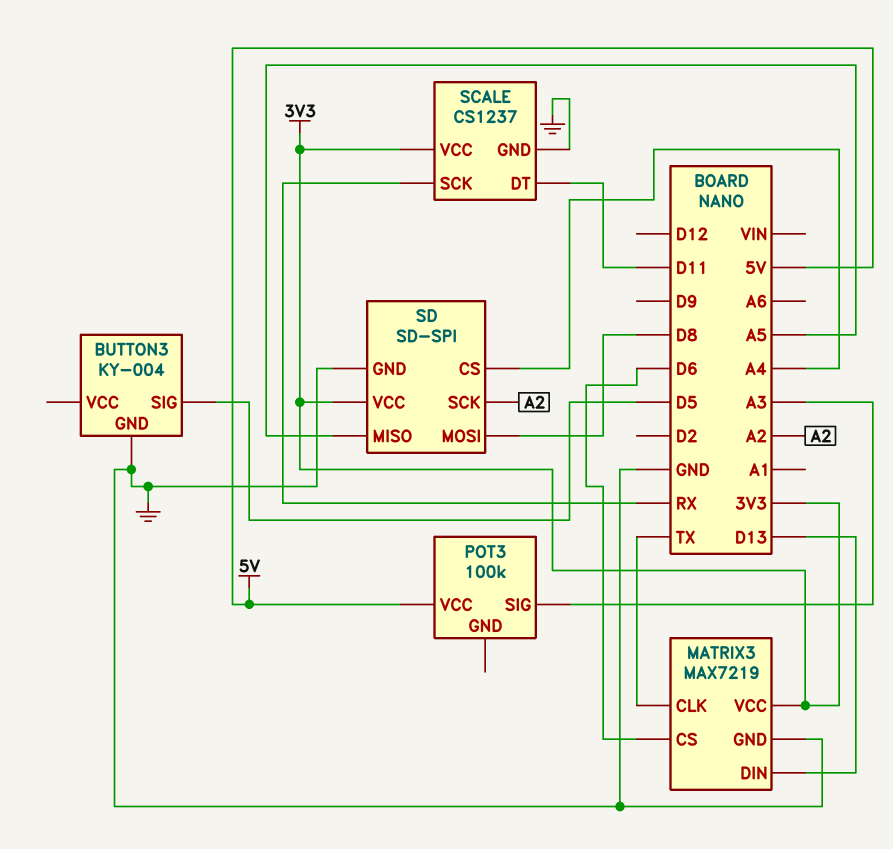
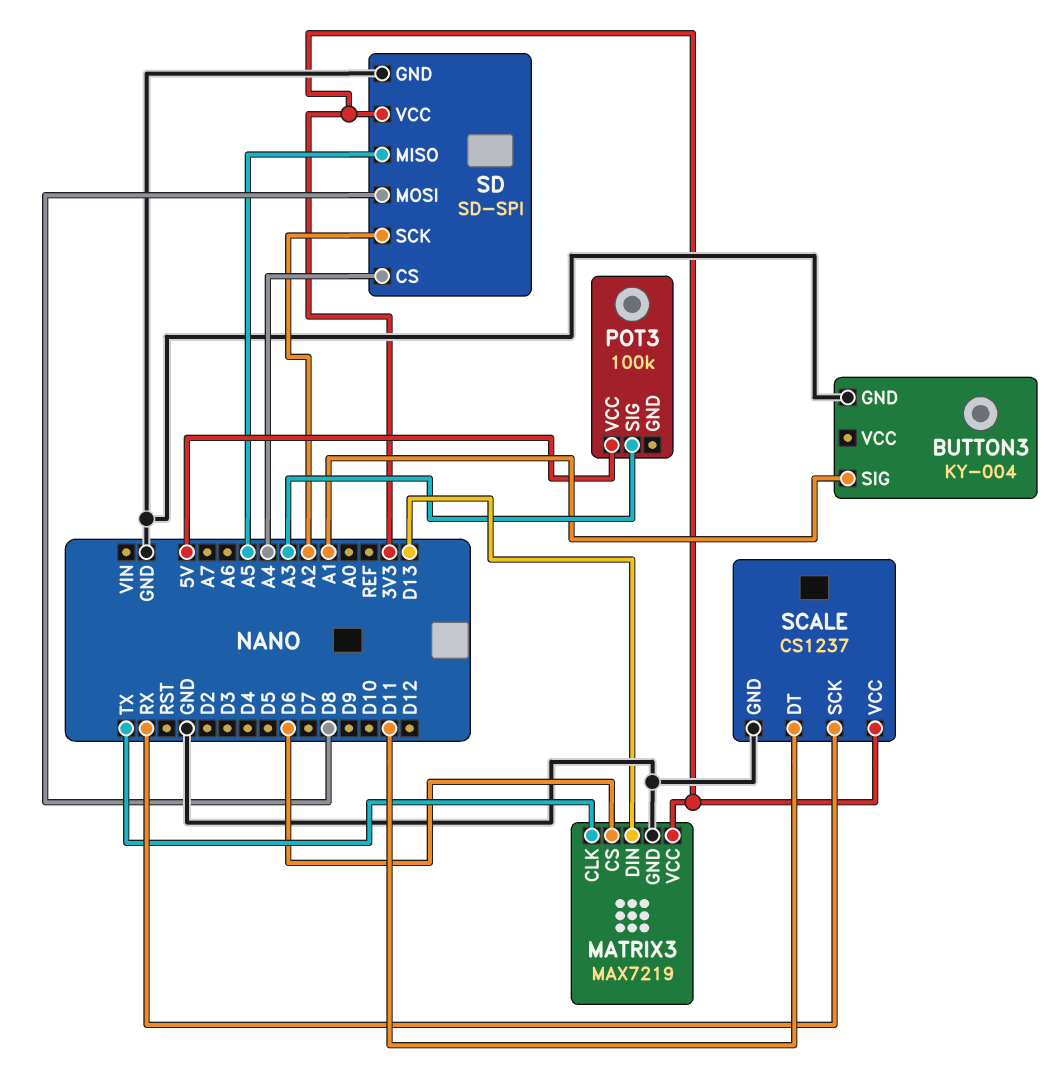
BUTTON3 pin SIG: D5 -> A1

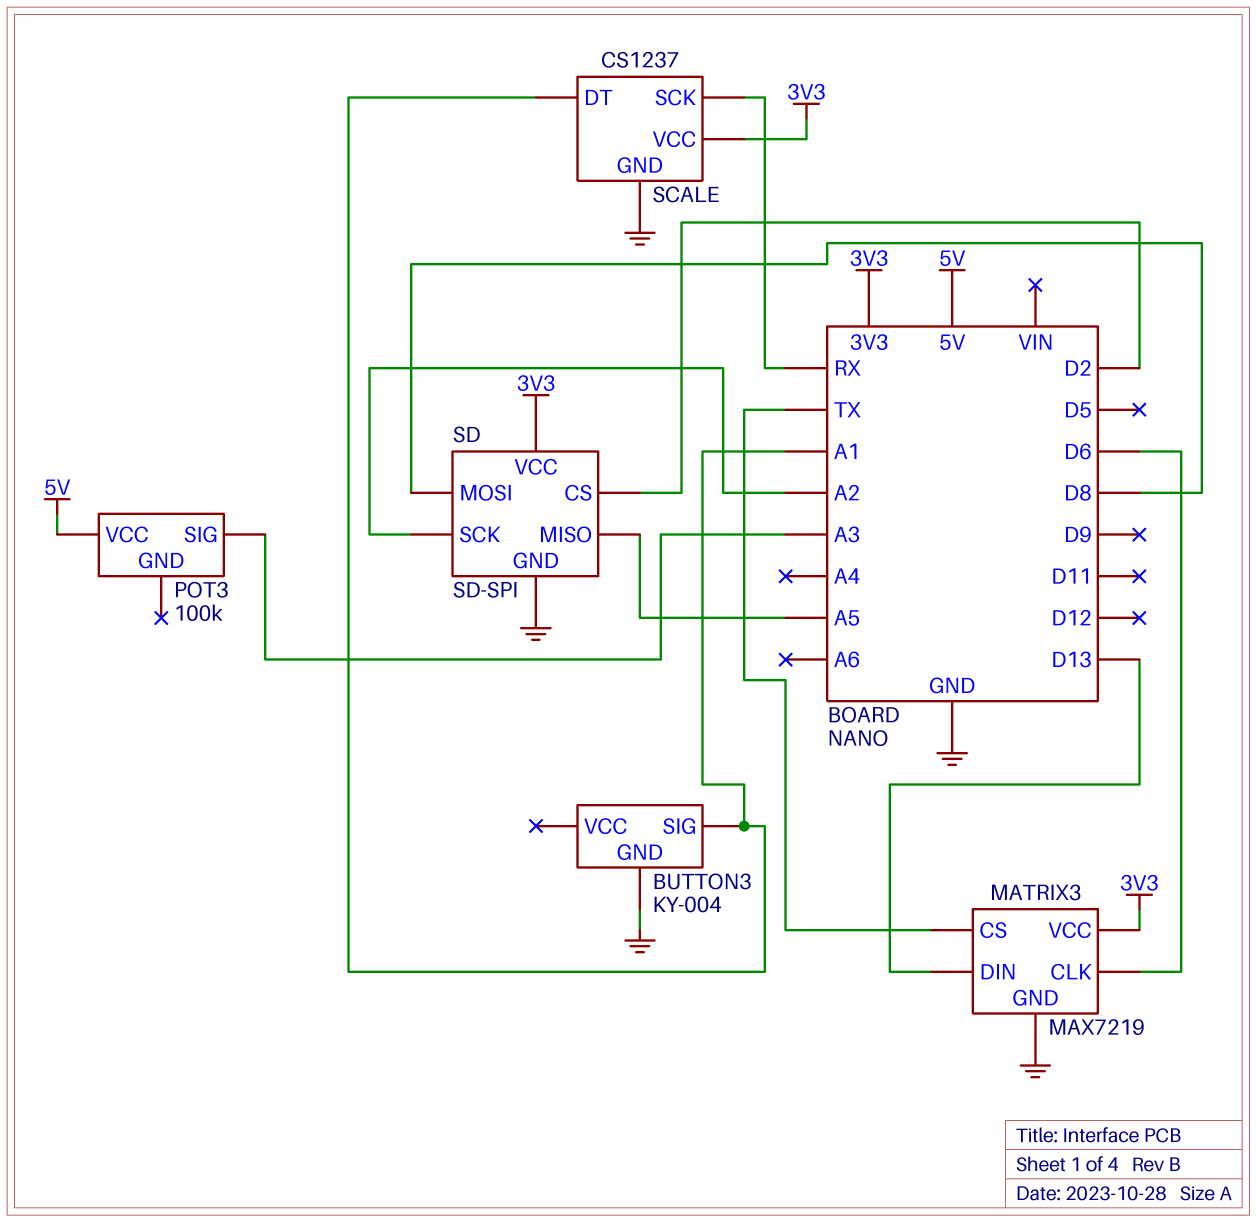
MATRIX3 pin CLK: TX -> D6
MATRIX3 pin CS: D6 -> TX
SCALE pin DT: D11 -> A1
SD pin CS: A4 -> D2

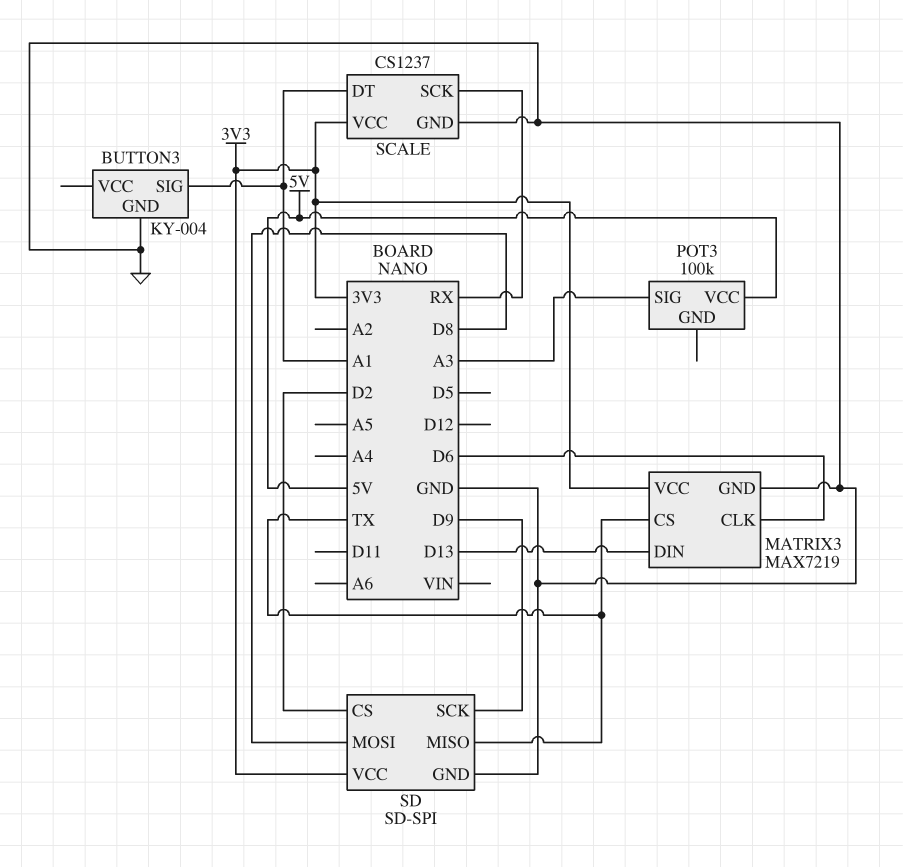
SD pin MISO: A5 -> TX
SD pin SCK: A2 -> D9

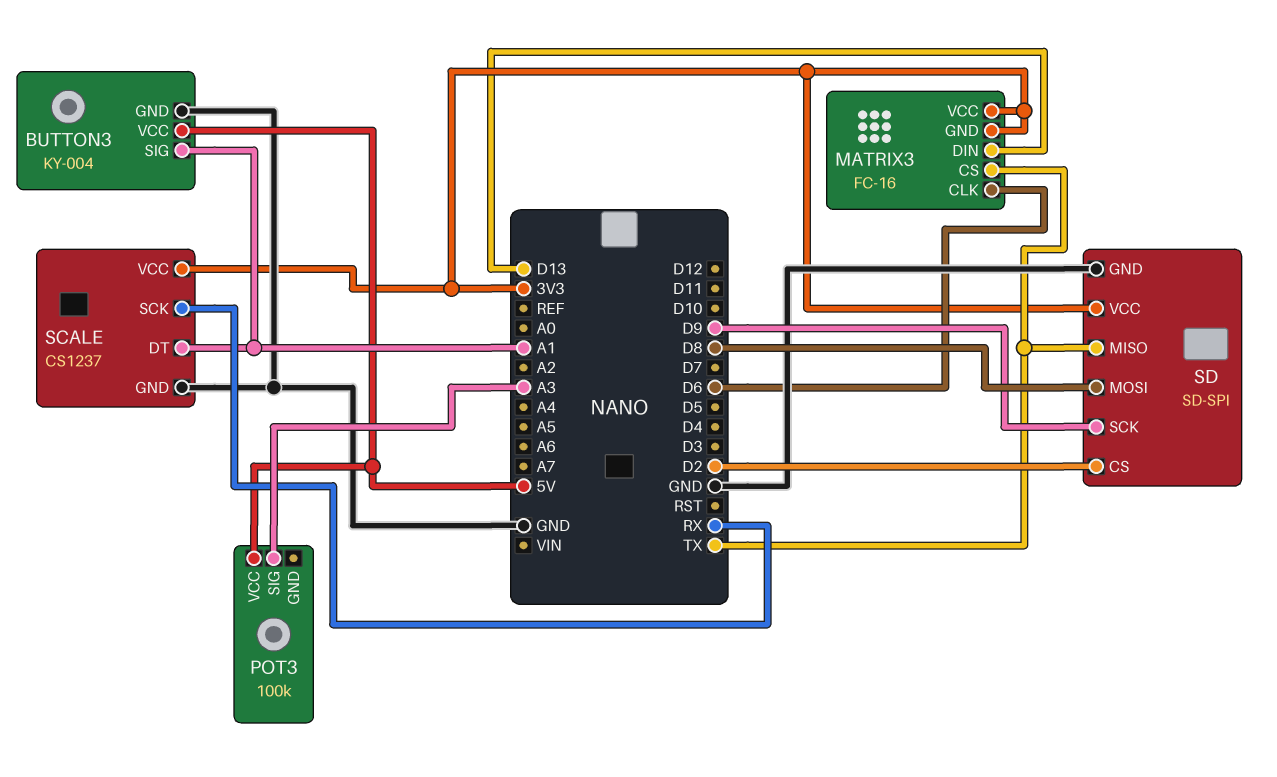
BUTTON3 pin VCC: none -> 5V
MATRIX3: MAX7219 -> FC-16
MATRIX3 pin GND: GND -> 3V3

